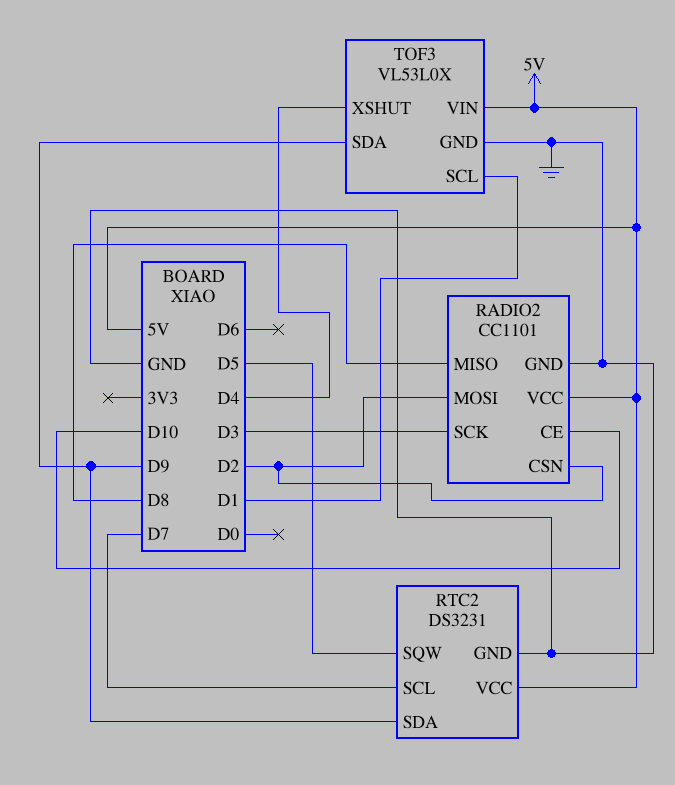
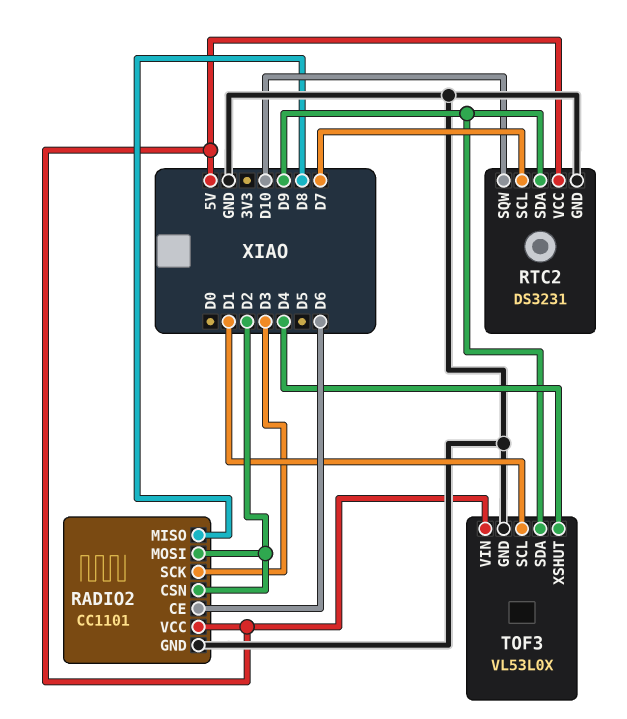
RADIO2 pin CE: D10 -> D6
RTC2 pin SQW: D5 -> D10

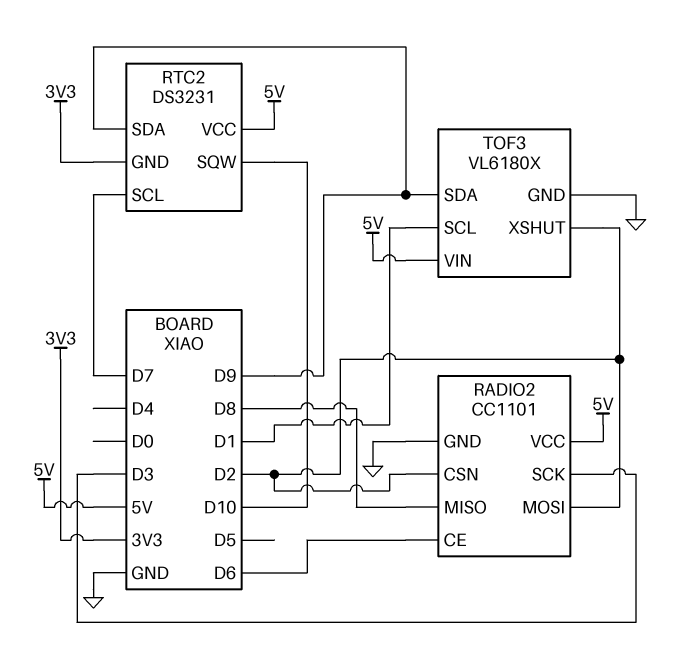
RTC2 pin GND: GND -> 3V3
TOF3: VL53L0X -> VL6180X
TOF3 pin XSHUT: D4 -> D2

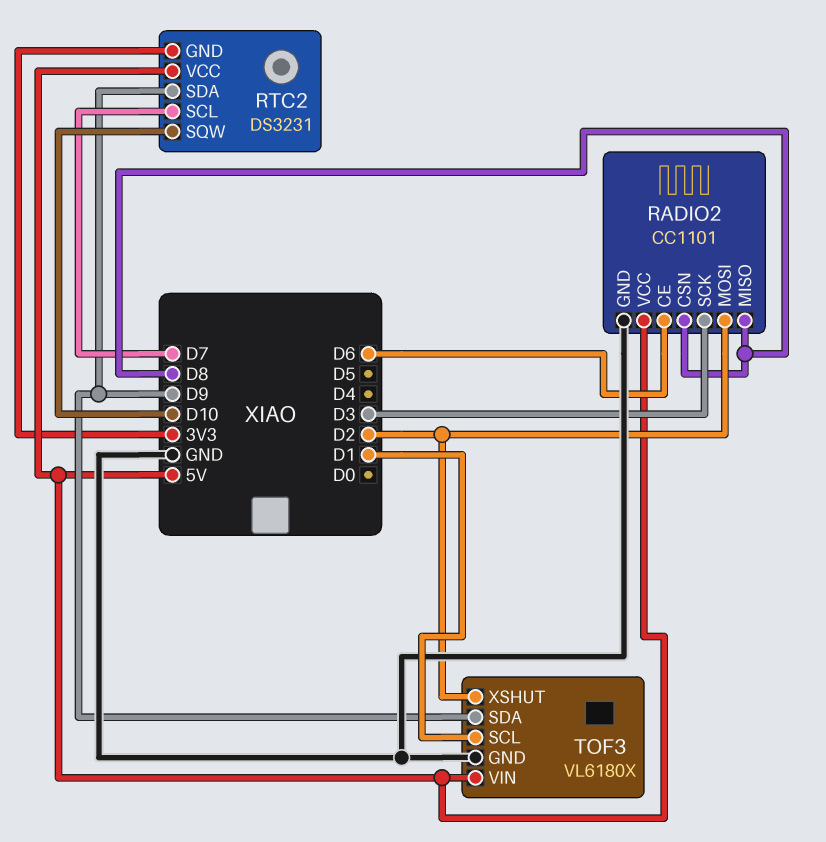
RADIO2 pin CSN: D2 -> D8

